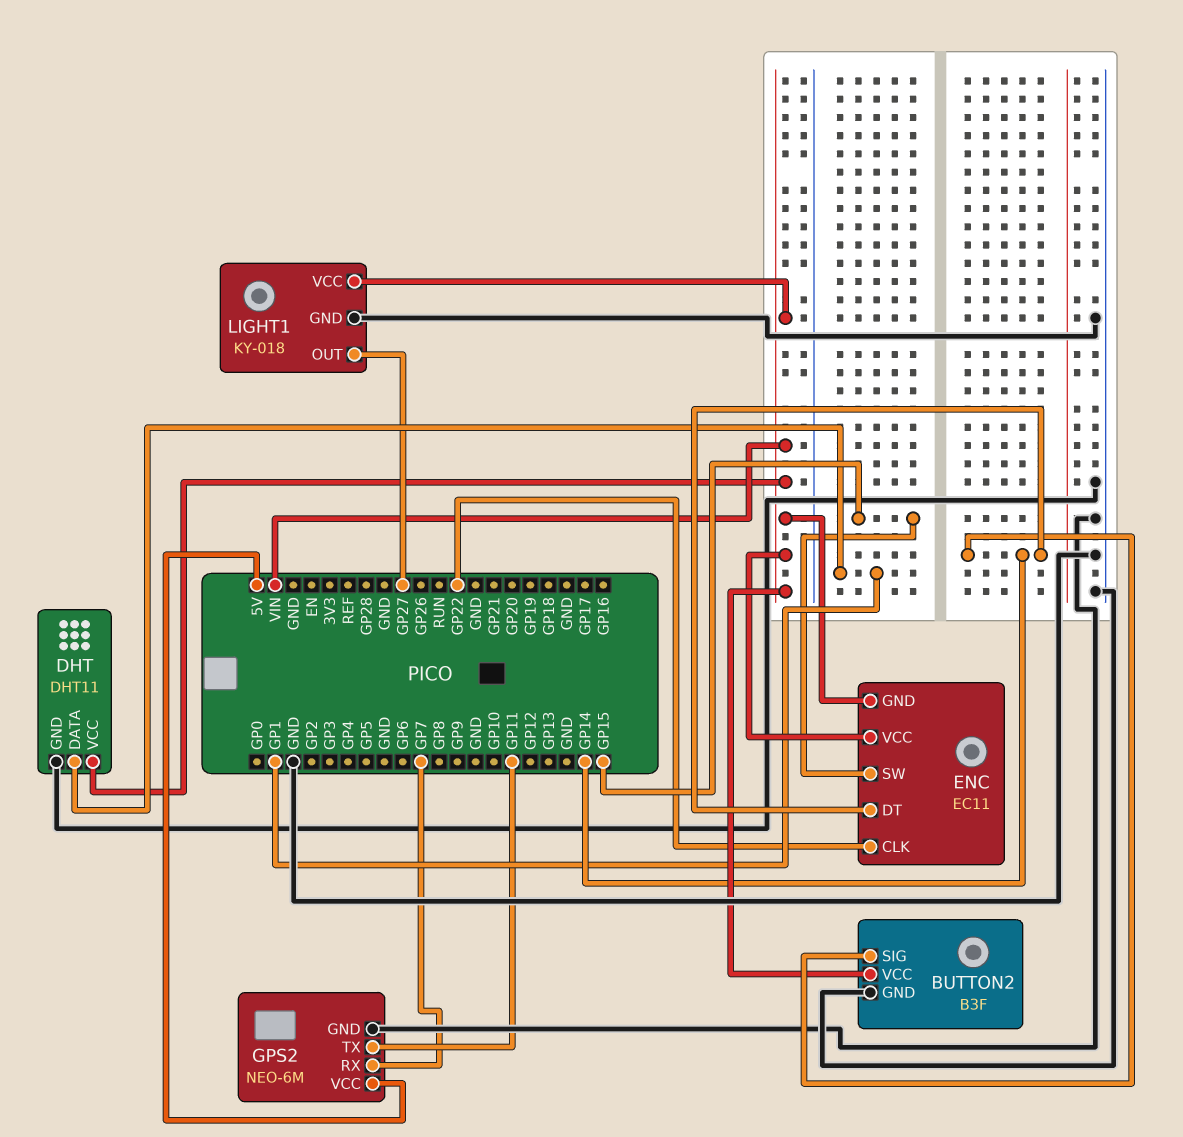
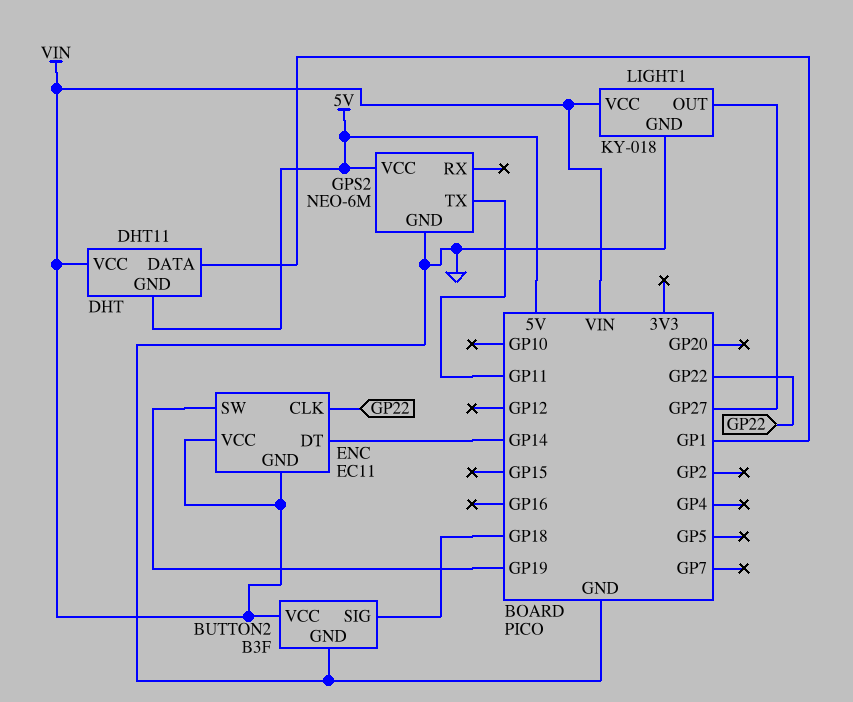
BUTTON2 pin SIG: GP14 -> GP18
DHT pin GND: GND -> 5V
ENC pin SW: GP15 -> GP19
GPS2 pin RX: GP7 -> none

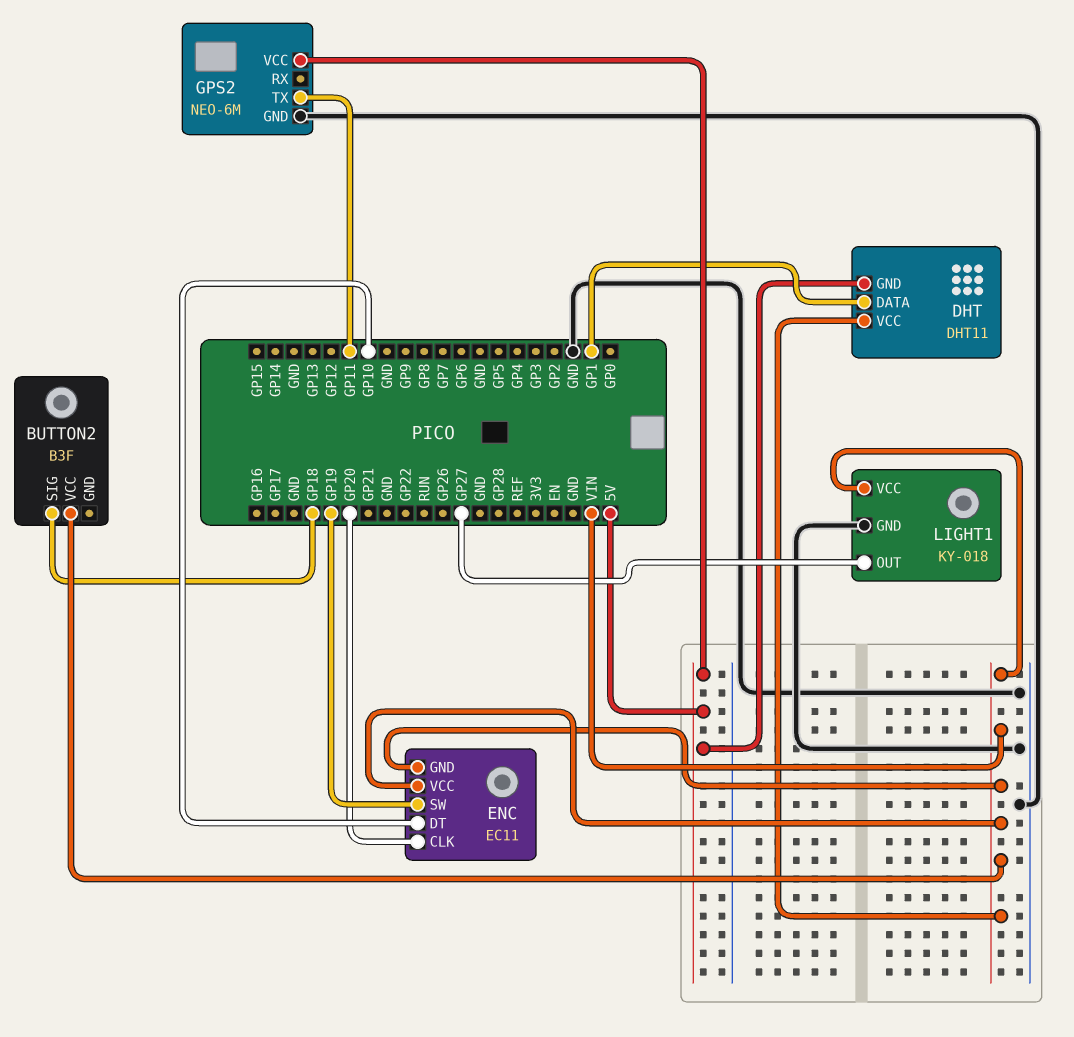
BUTTON2 pin GND: GND -> none
ENC pin CLK: GP22 -> GP20
ENC pin DT: GP14 -> GP10

